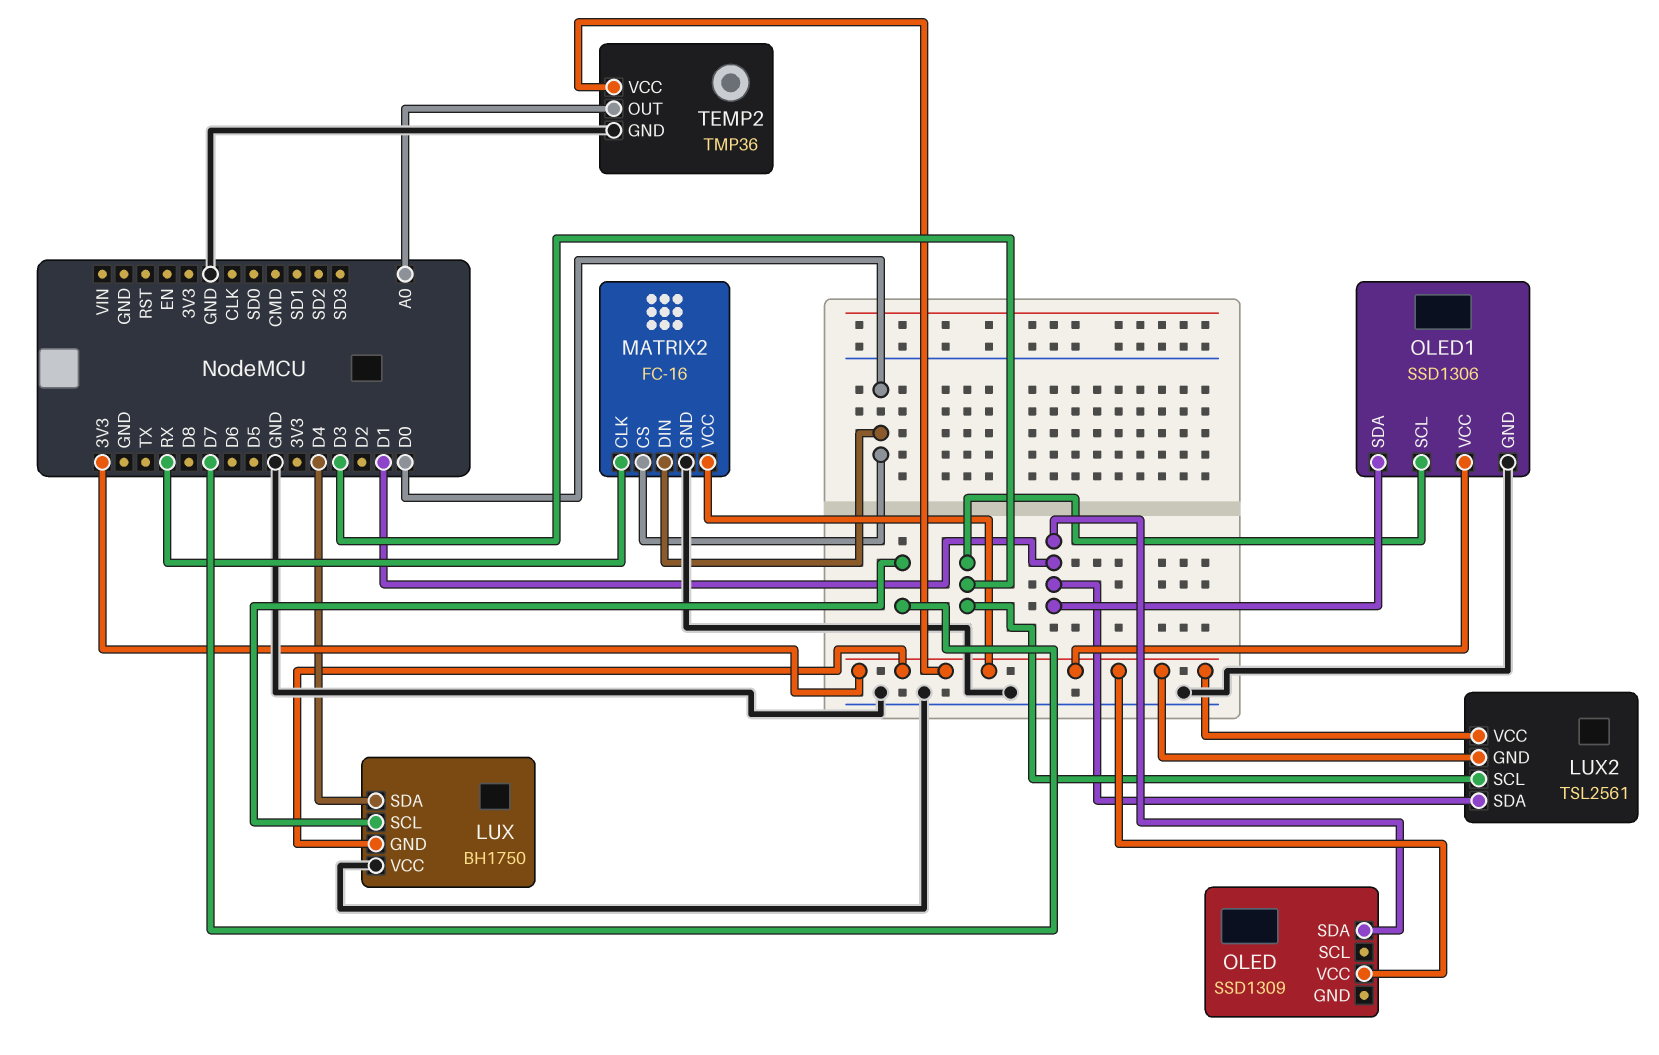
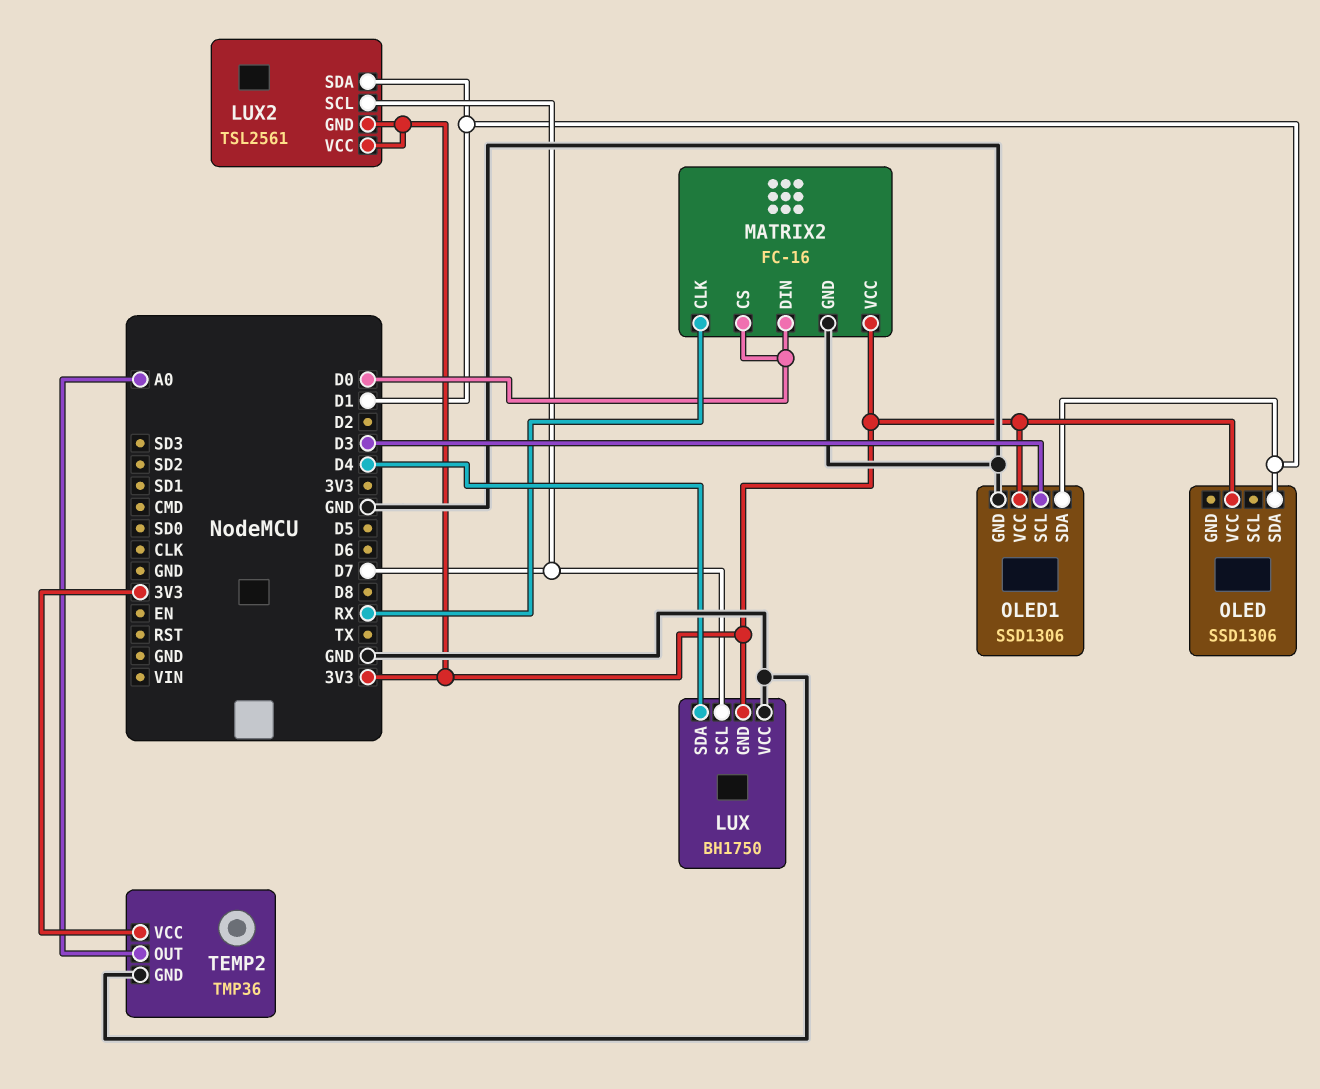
LUX2 pin SCL: D3 -> D7
OLED: SSD1309 -> SSD1306

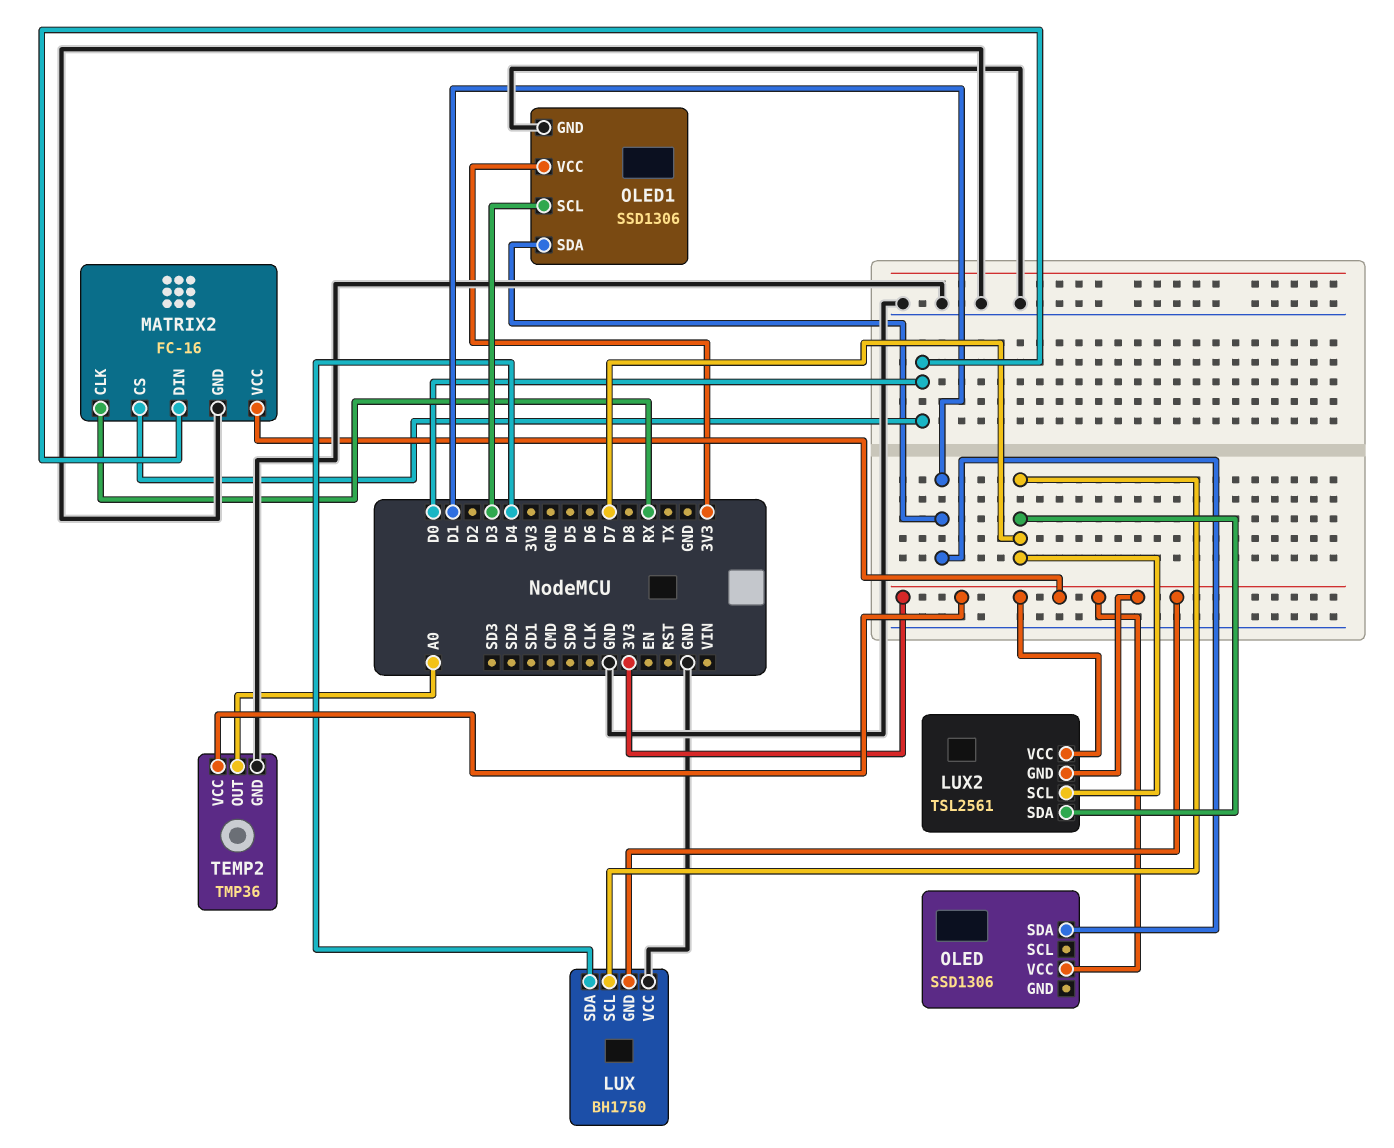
LUX2 pin SDA: D1 -> D7

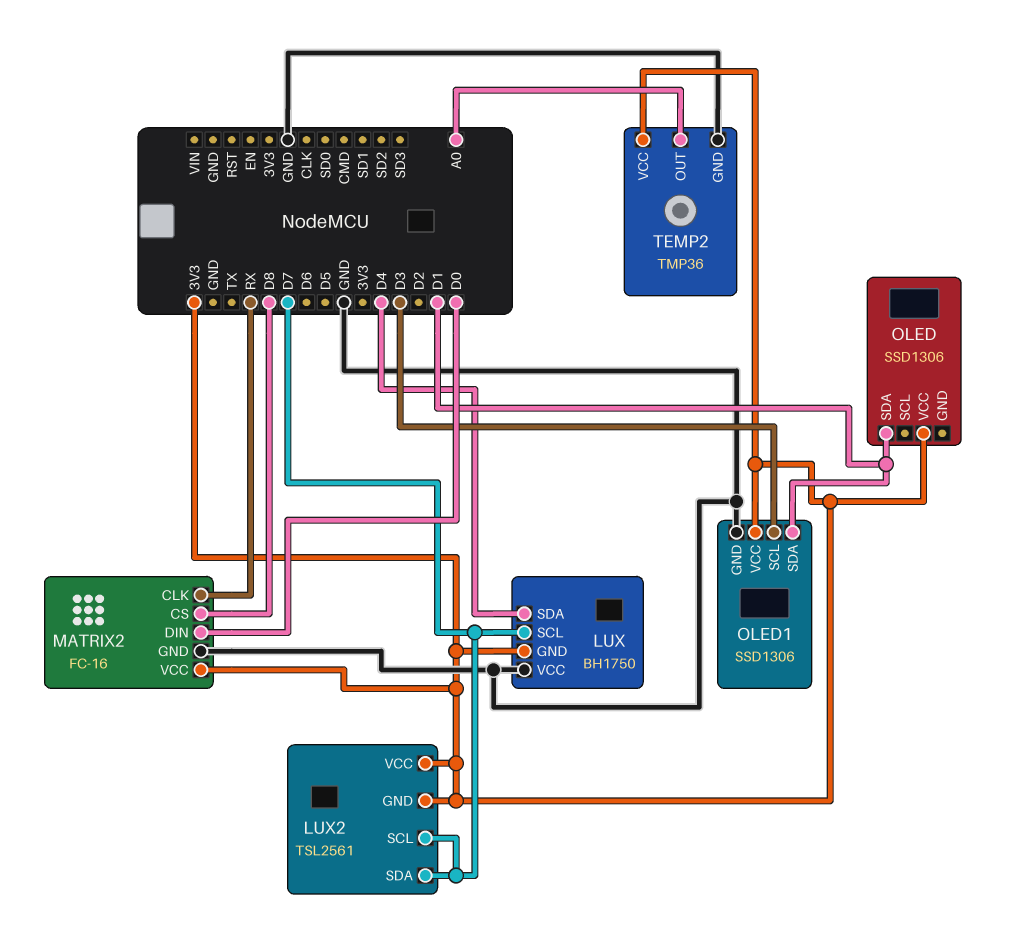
MATRIX2 pin CS: D0 -> D8

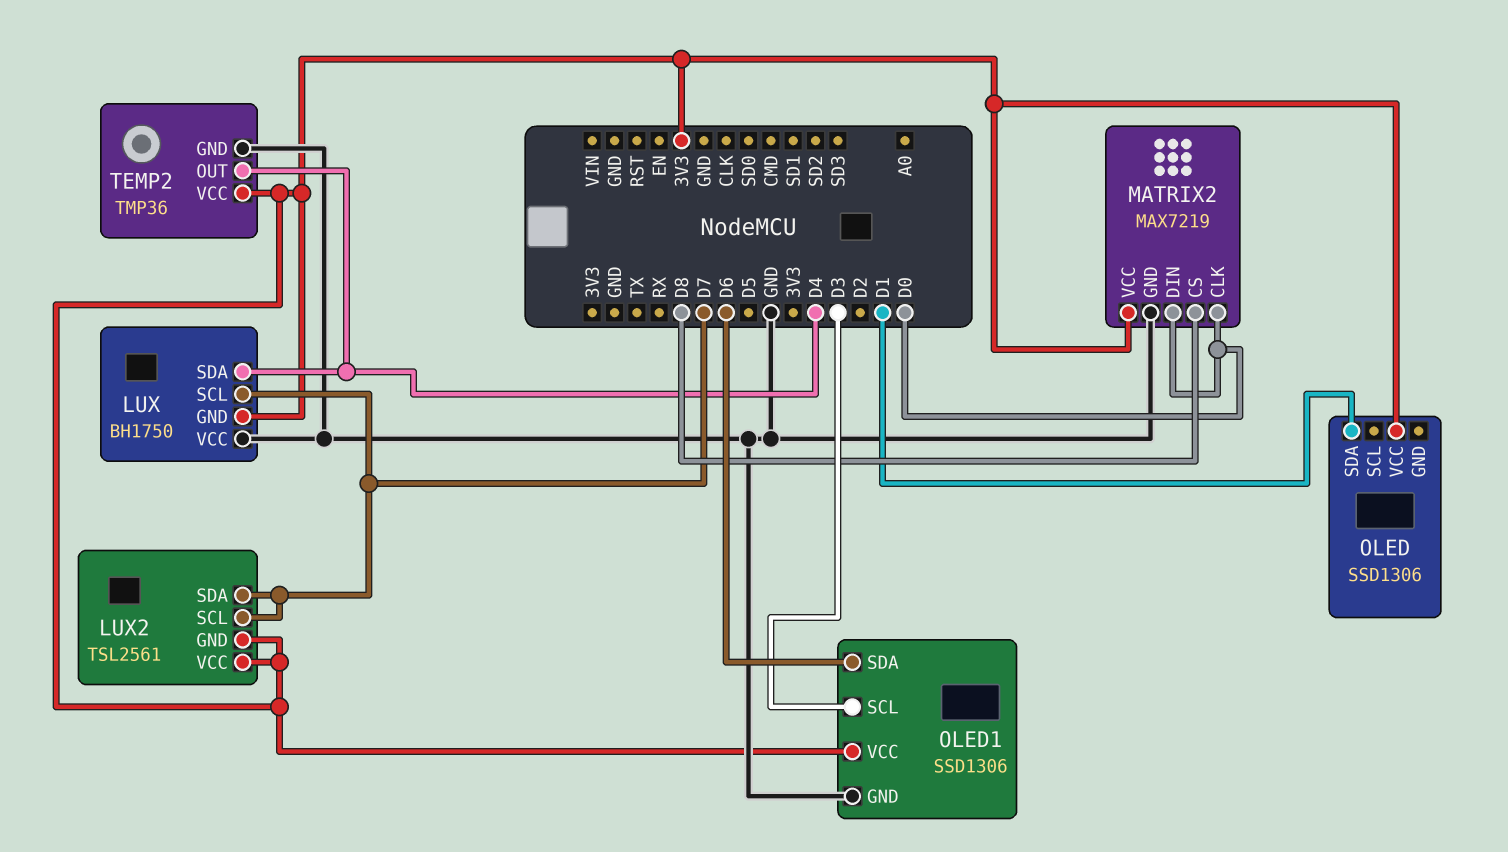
MATRIX2: FC-16 -> MAX7219
MATRIX2 pin CLK: RX -> D0
OLED1 pin SDA: D1 -> D6
TEMP2 pin OUT: A0 -> D4

